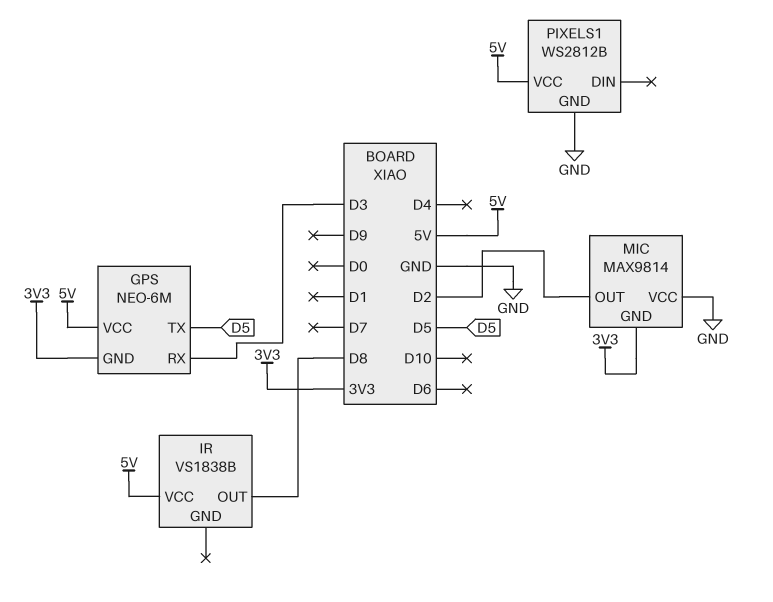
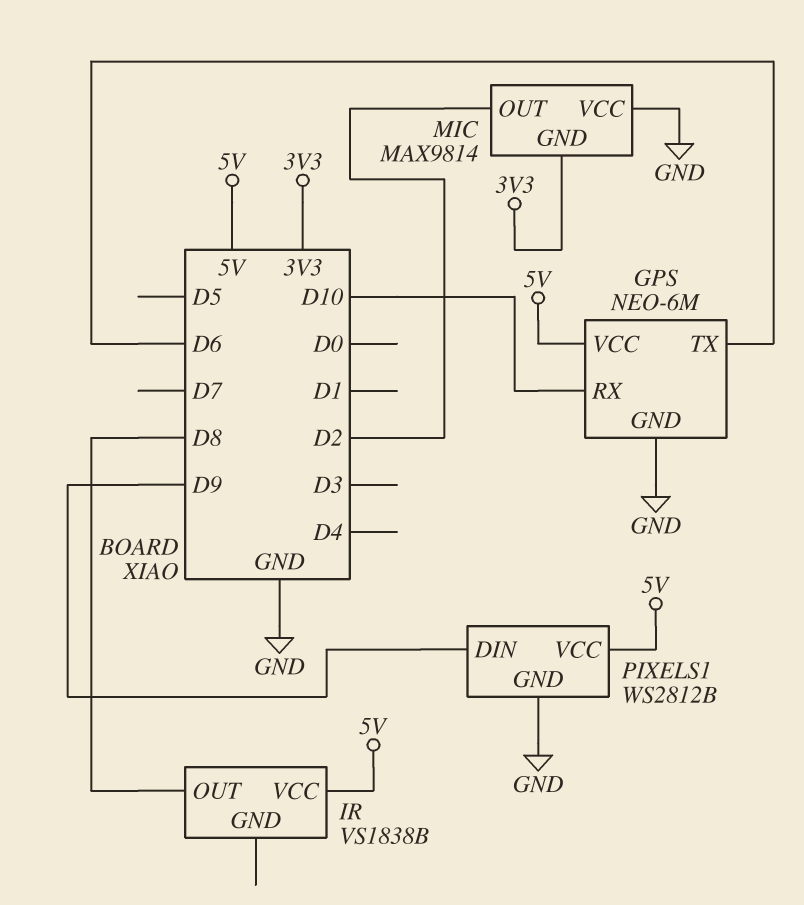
GPS pin GND: 3V3 -> GND
GPS pin RX: D3 -> D10
GPS pin TX: D5 -> D6
PIXELS1 pin DIN: none -> D9

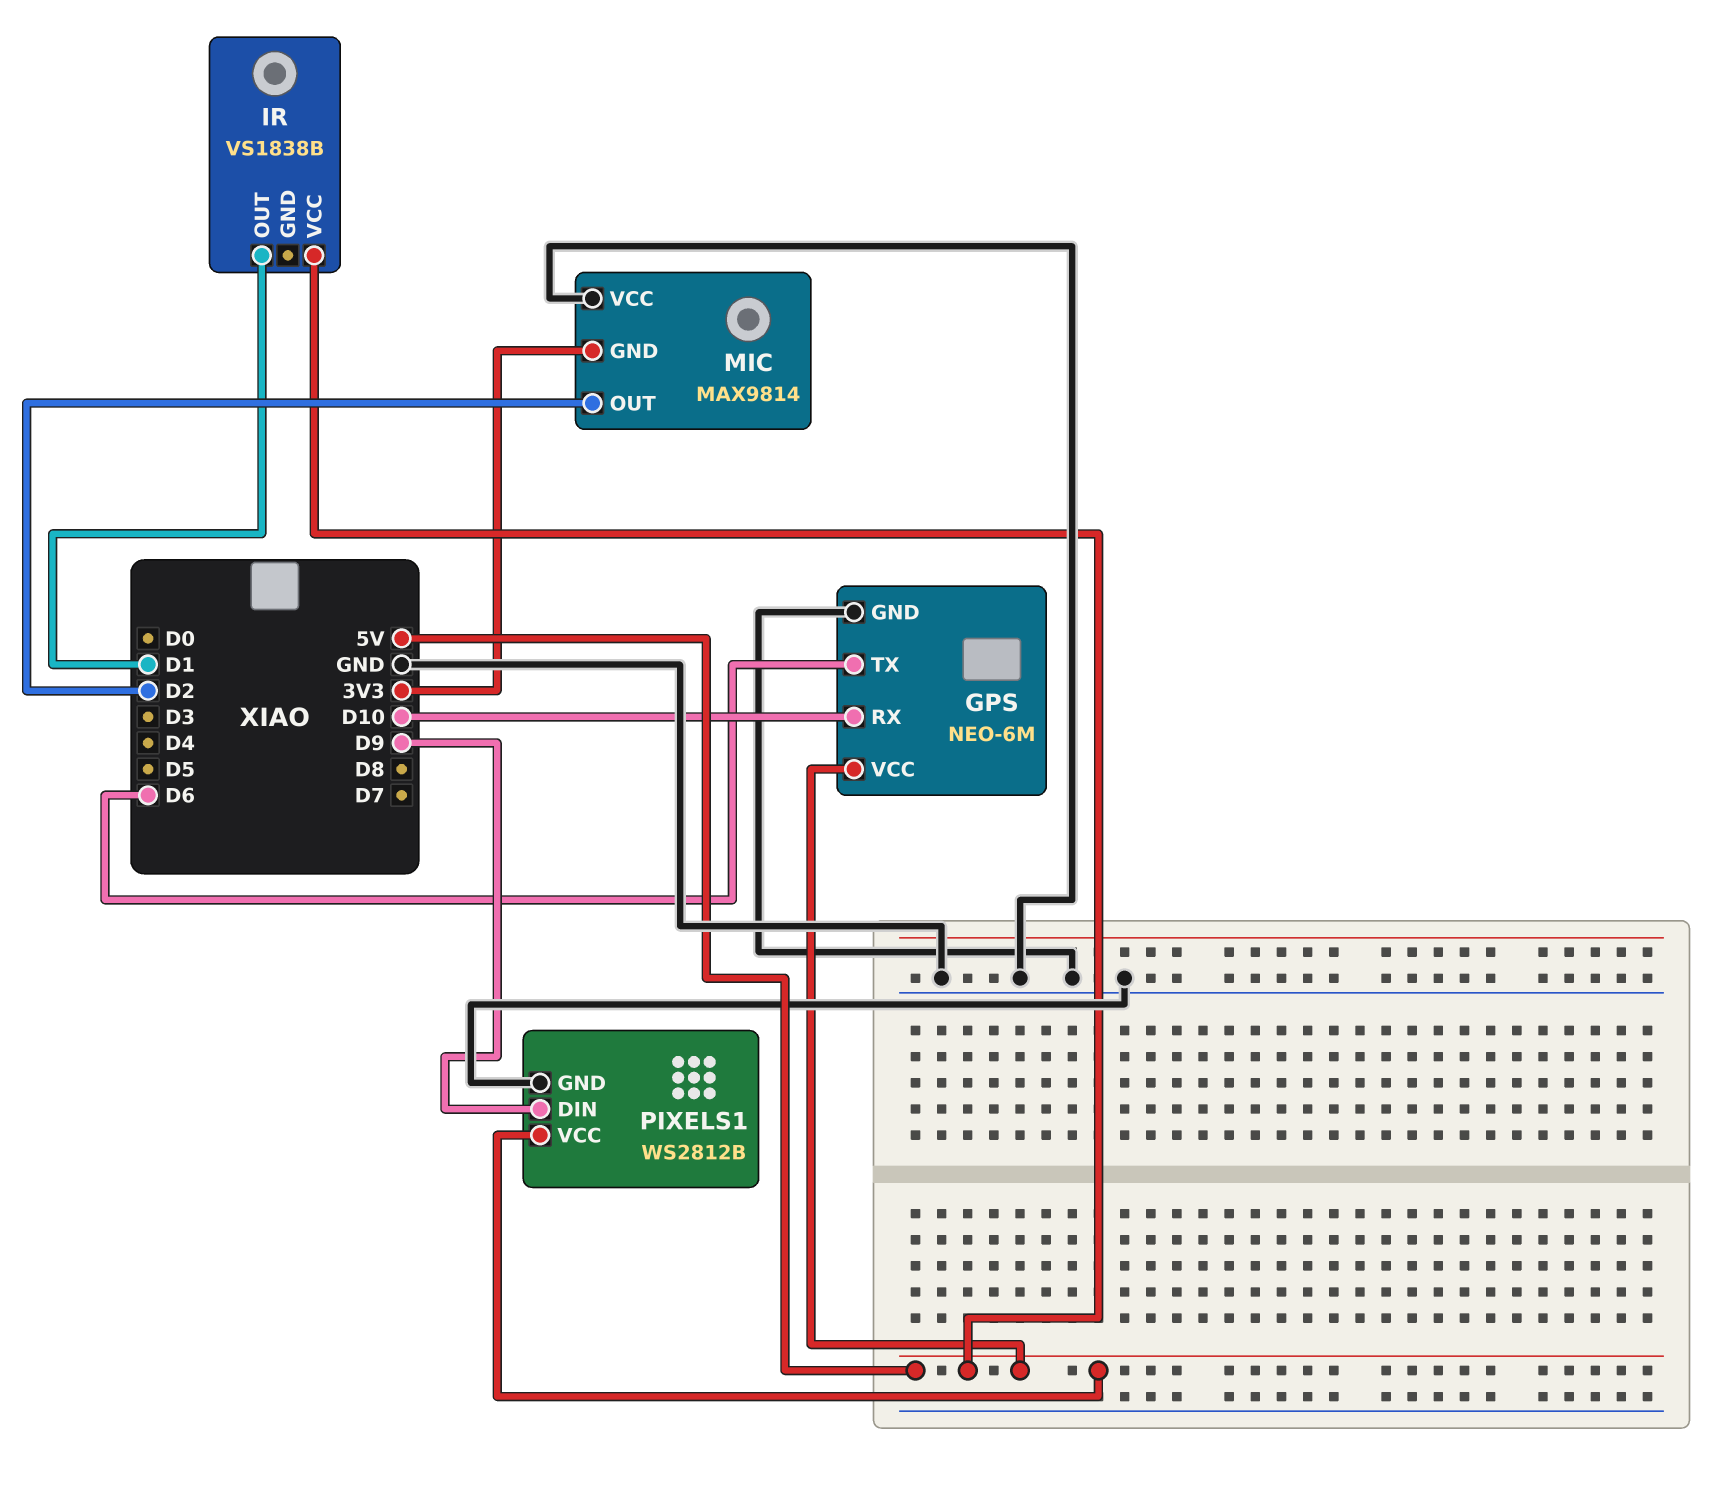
IR pin OUT: D8 -> D1

